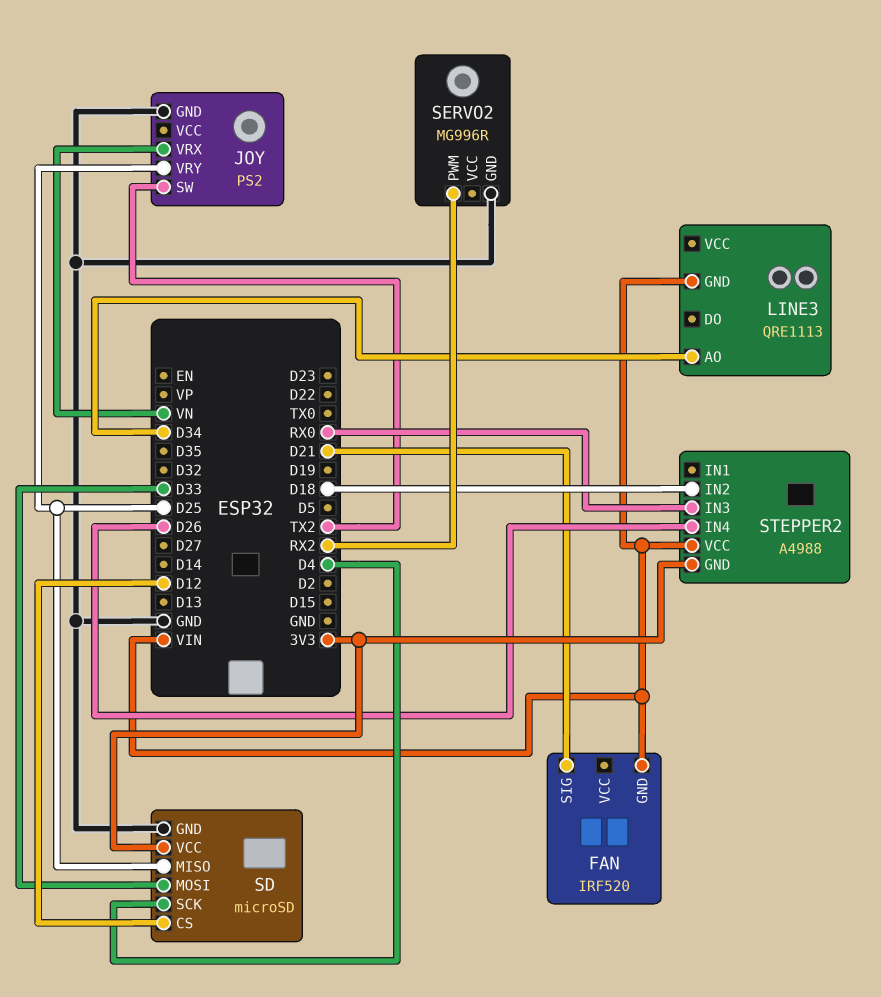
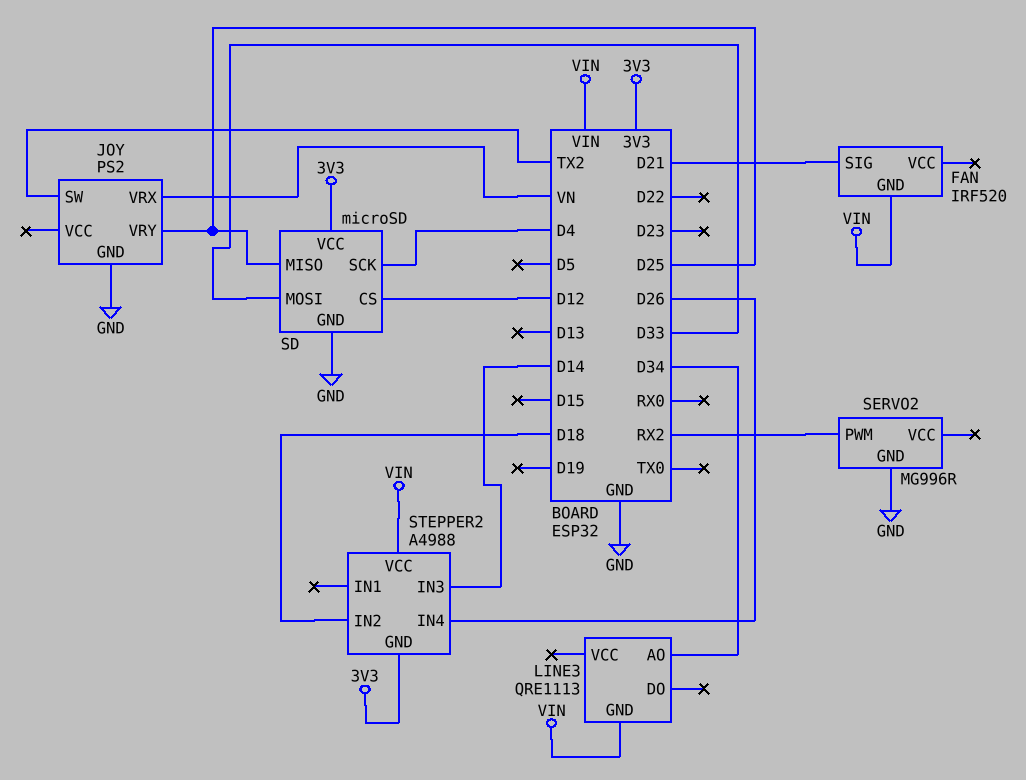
STEPPER2 pin IN3: RX0 -> D14

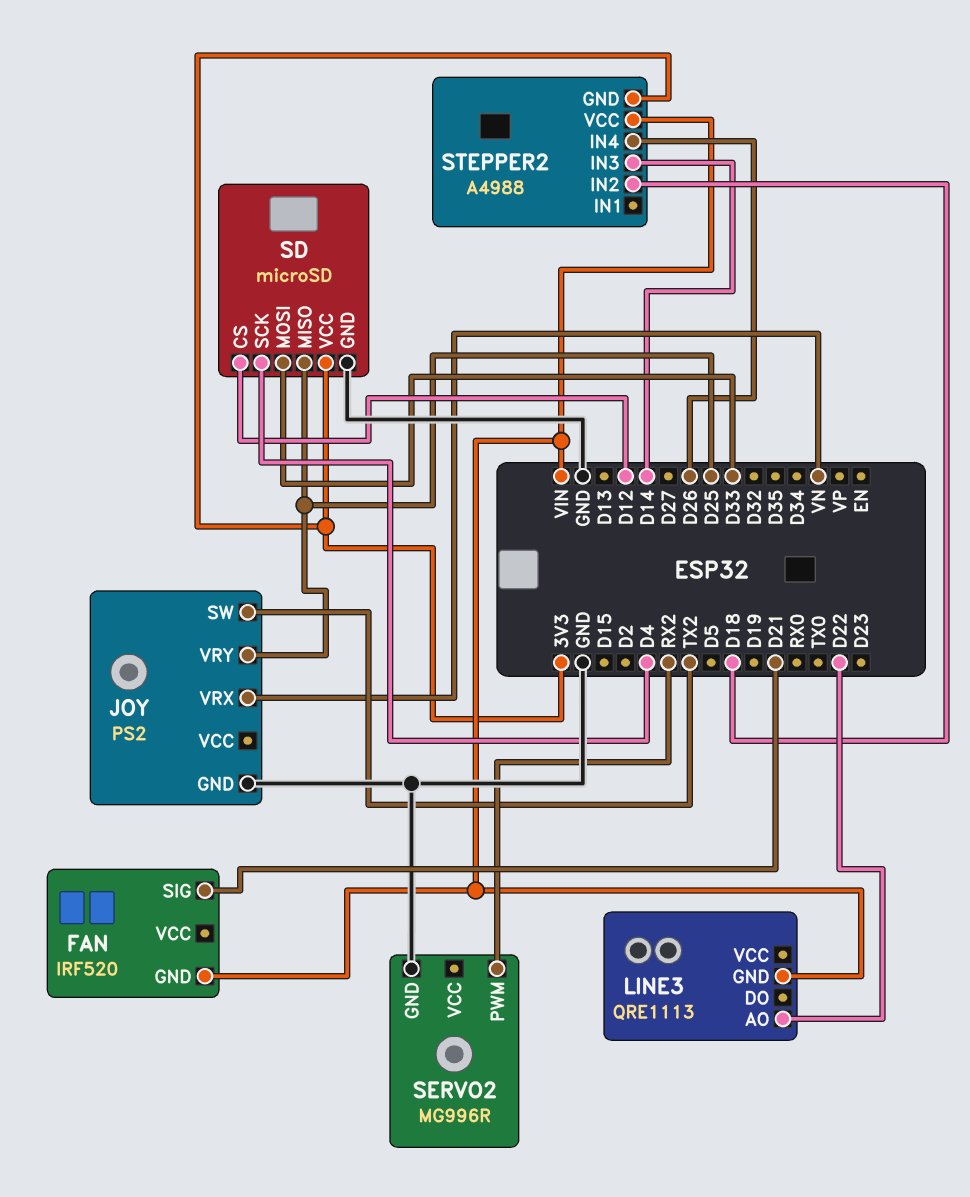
LINE3 pin AO: D34 -> D22

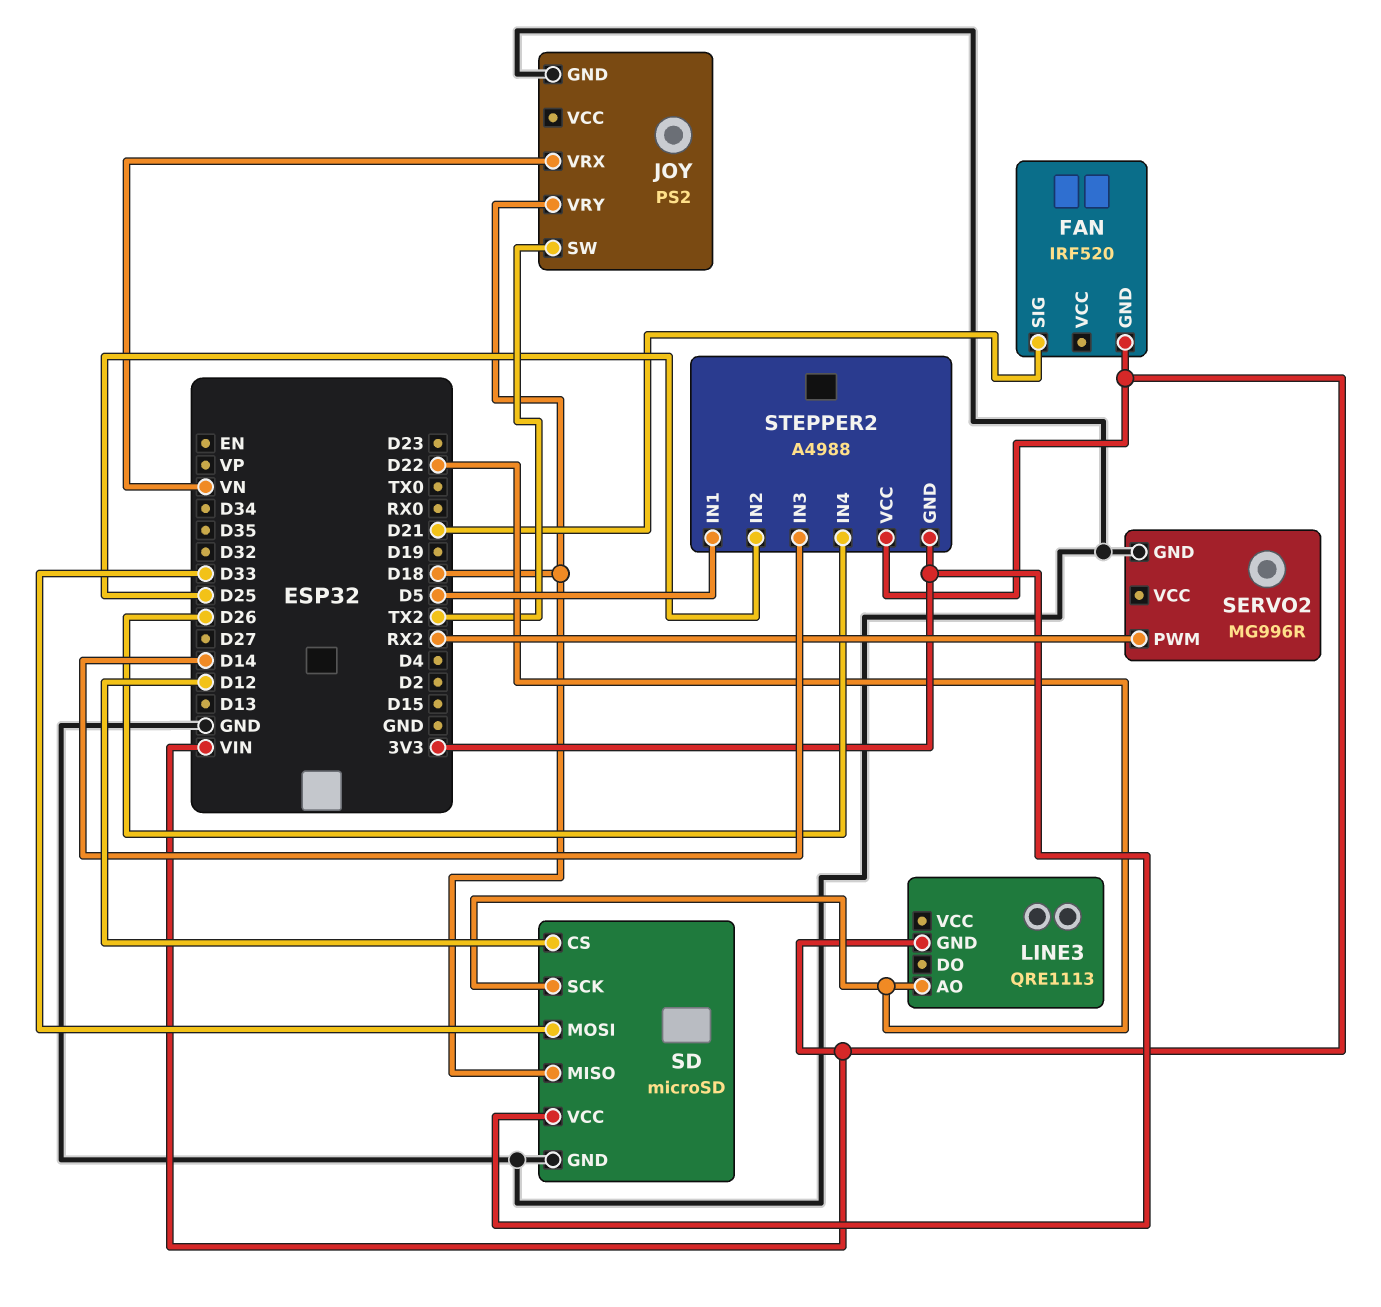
JOY pin VRY: D25 -> D18
SD pin MISO: D25 -> D18
SD pin SCK: D4 -> D22
STEPPER2 pin IN1: none -> D5
STEPPER2 pin IN2: D18 -> D25

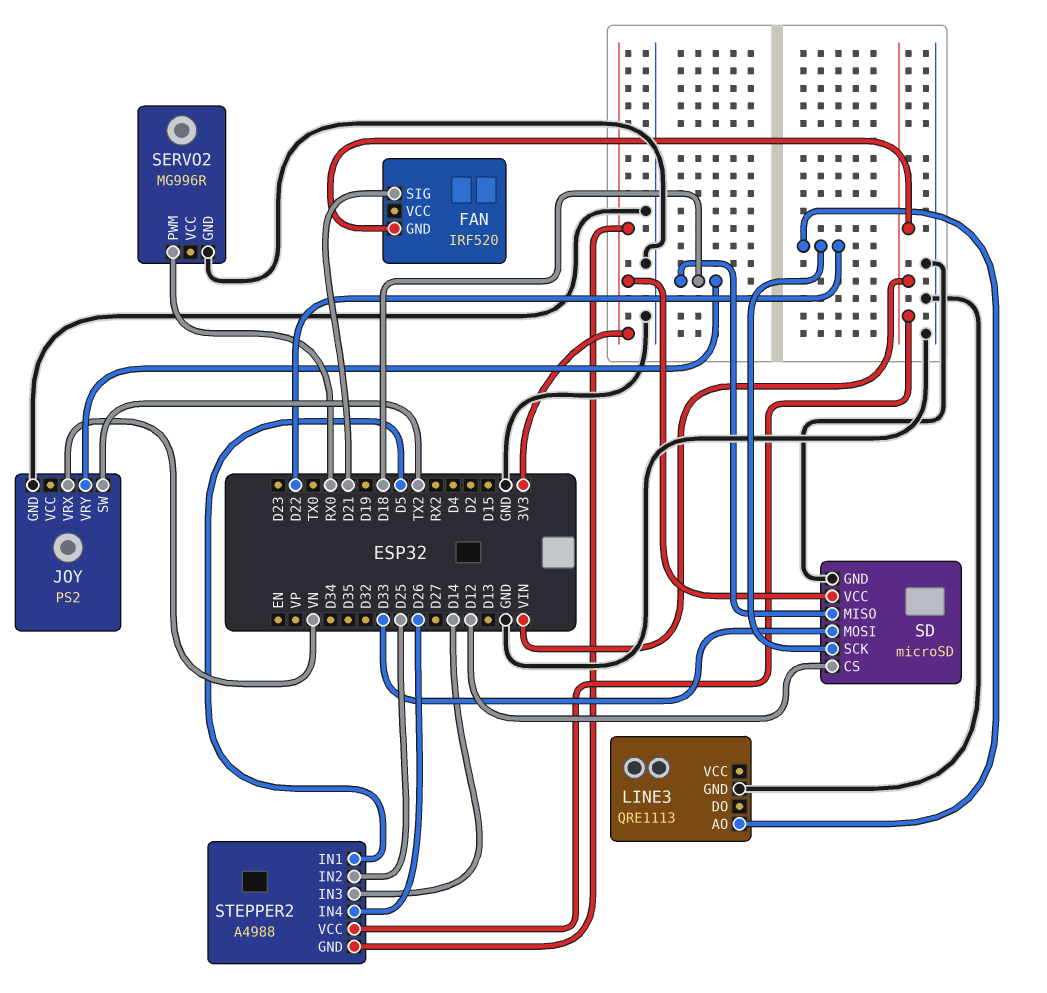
LINE3 pin GND: VIN -> GND
SERVO2 pin PWM: RX2 -> RX0

